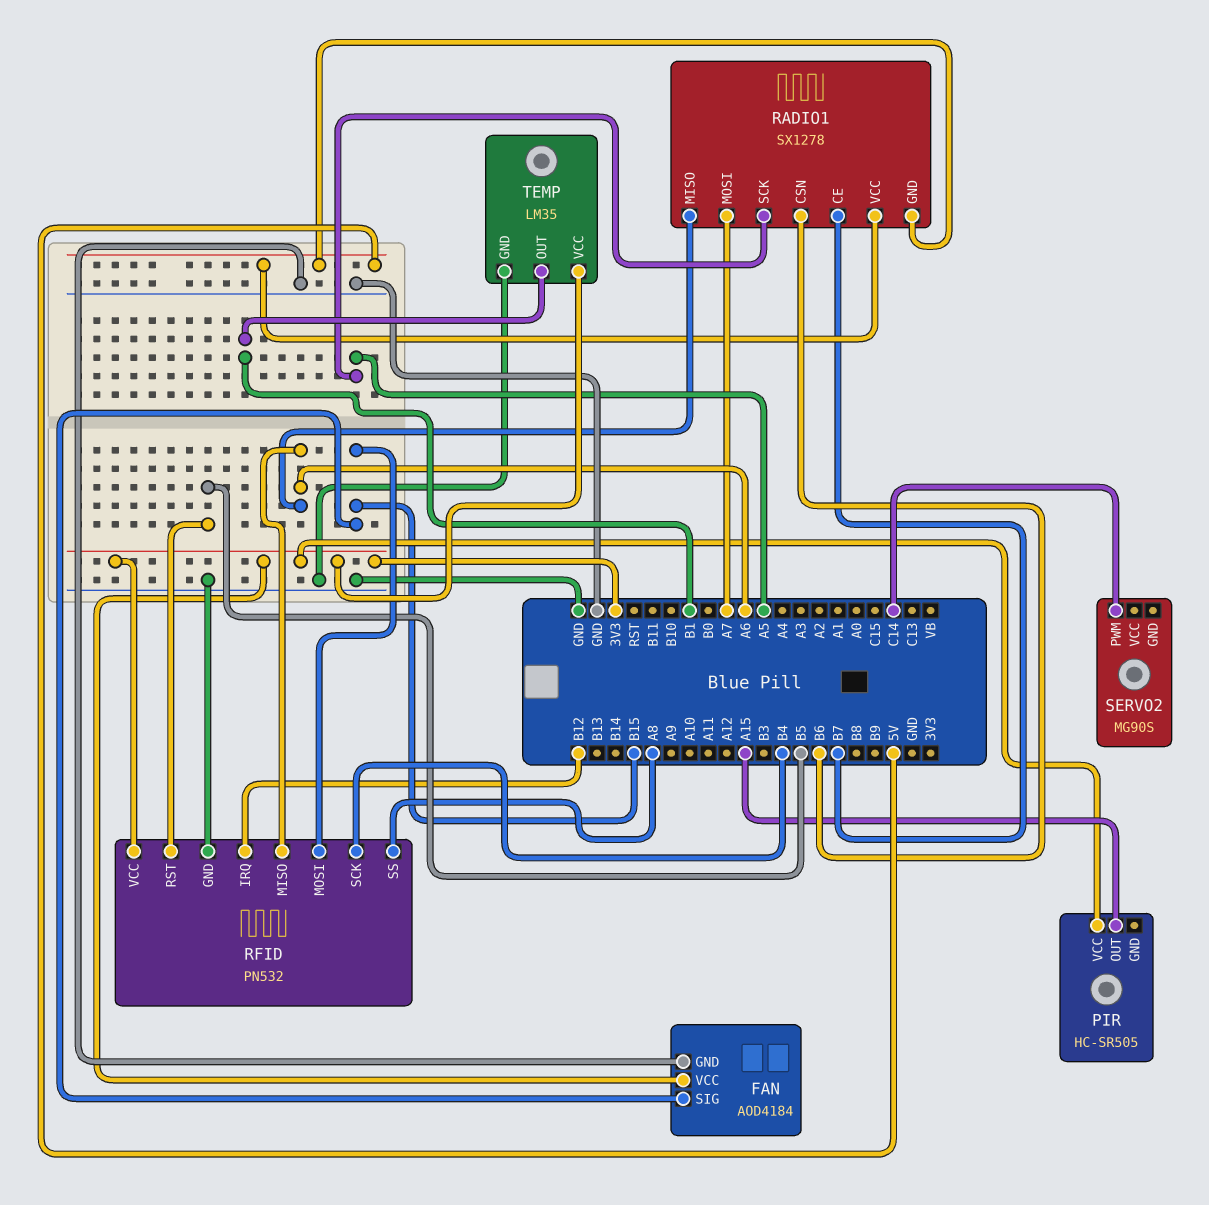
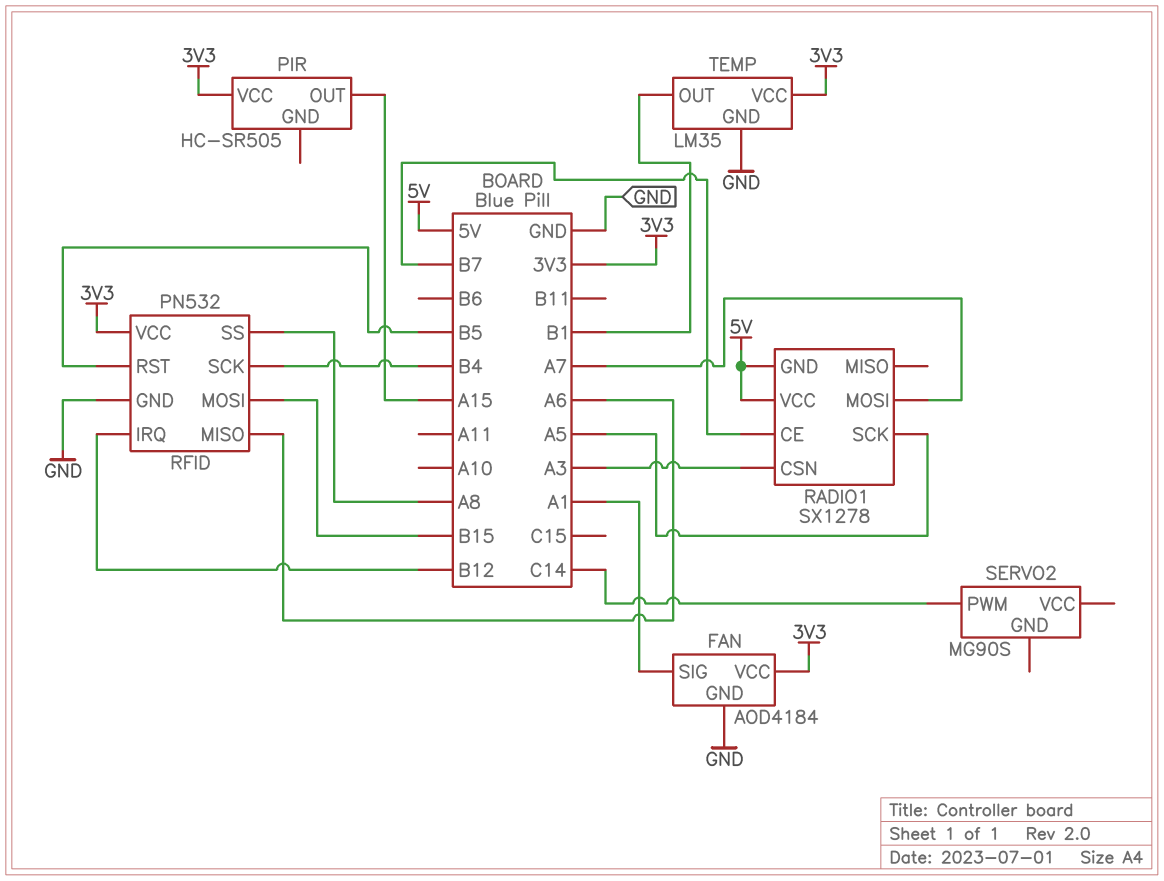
FAN pin SIG: B15 -> A1
RADIO1 pin CSN: B6 -> A3
RADIO1 pin MISO: A6 -> none

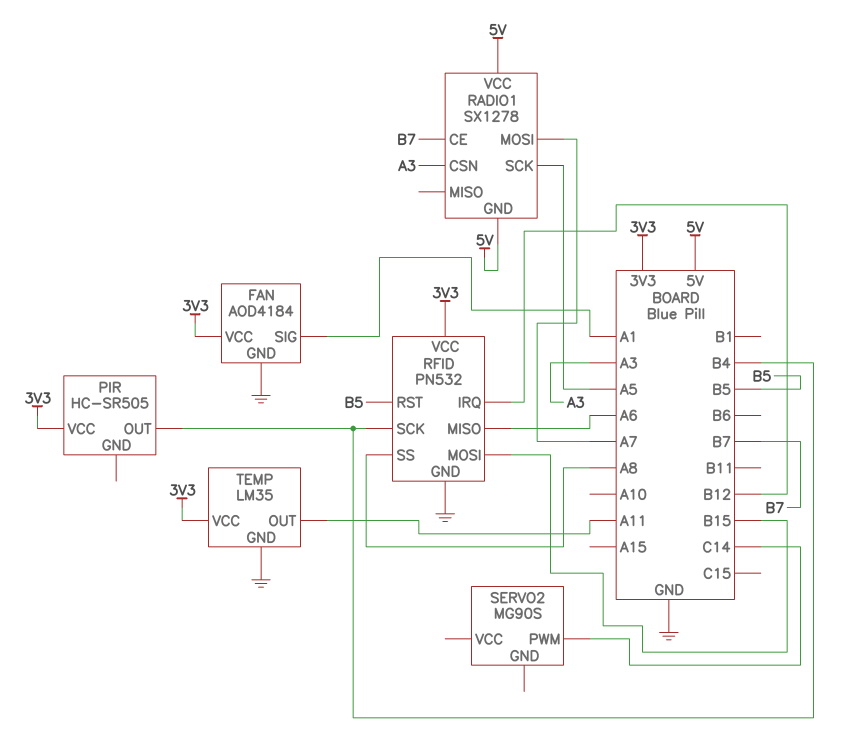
PIR pin OUT: A15 -> B4
TEMP pin OUT: B1 -> A11

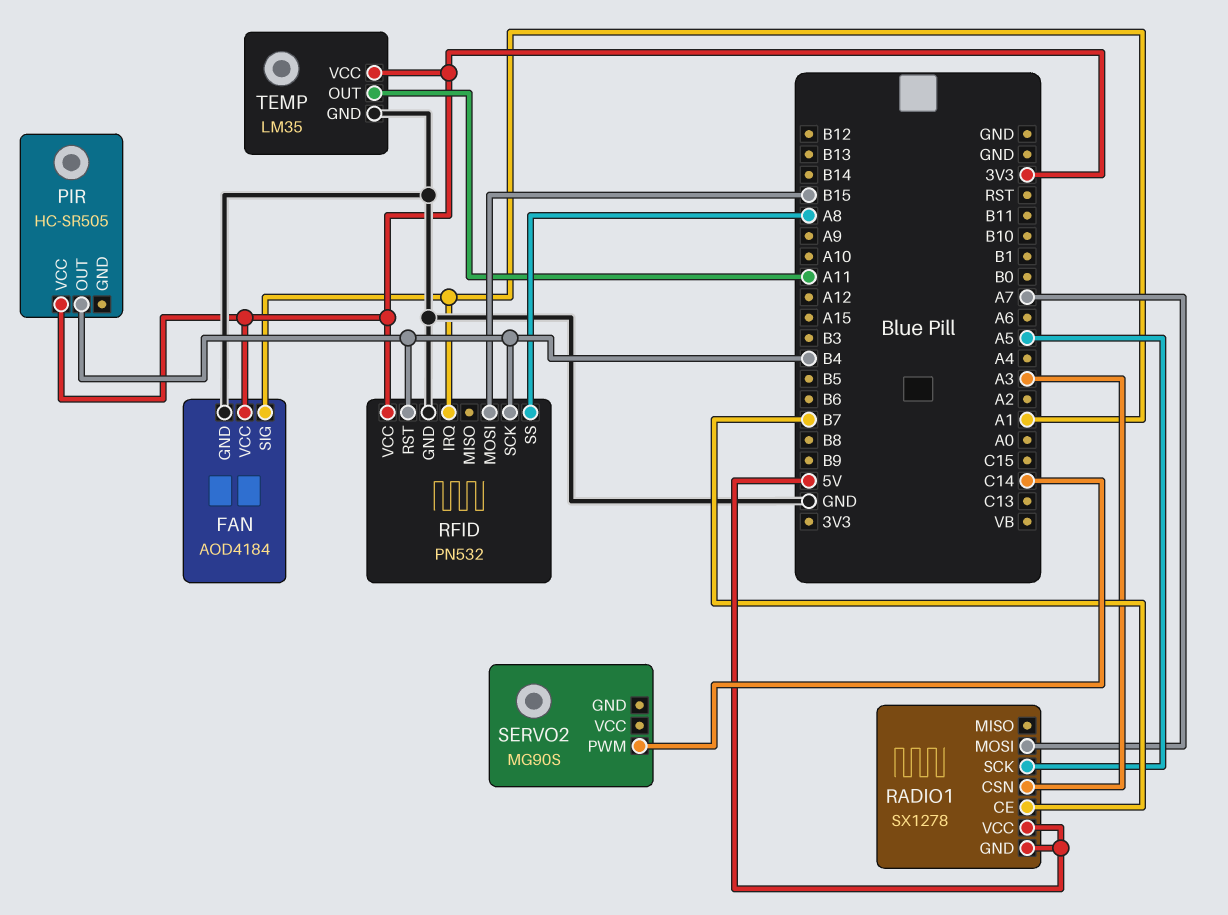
RFID pin IRQ: B12 -> A1
RFID pin MISO: A6 -> none
RFID pin RST: B5 -> B4

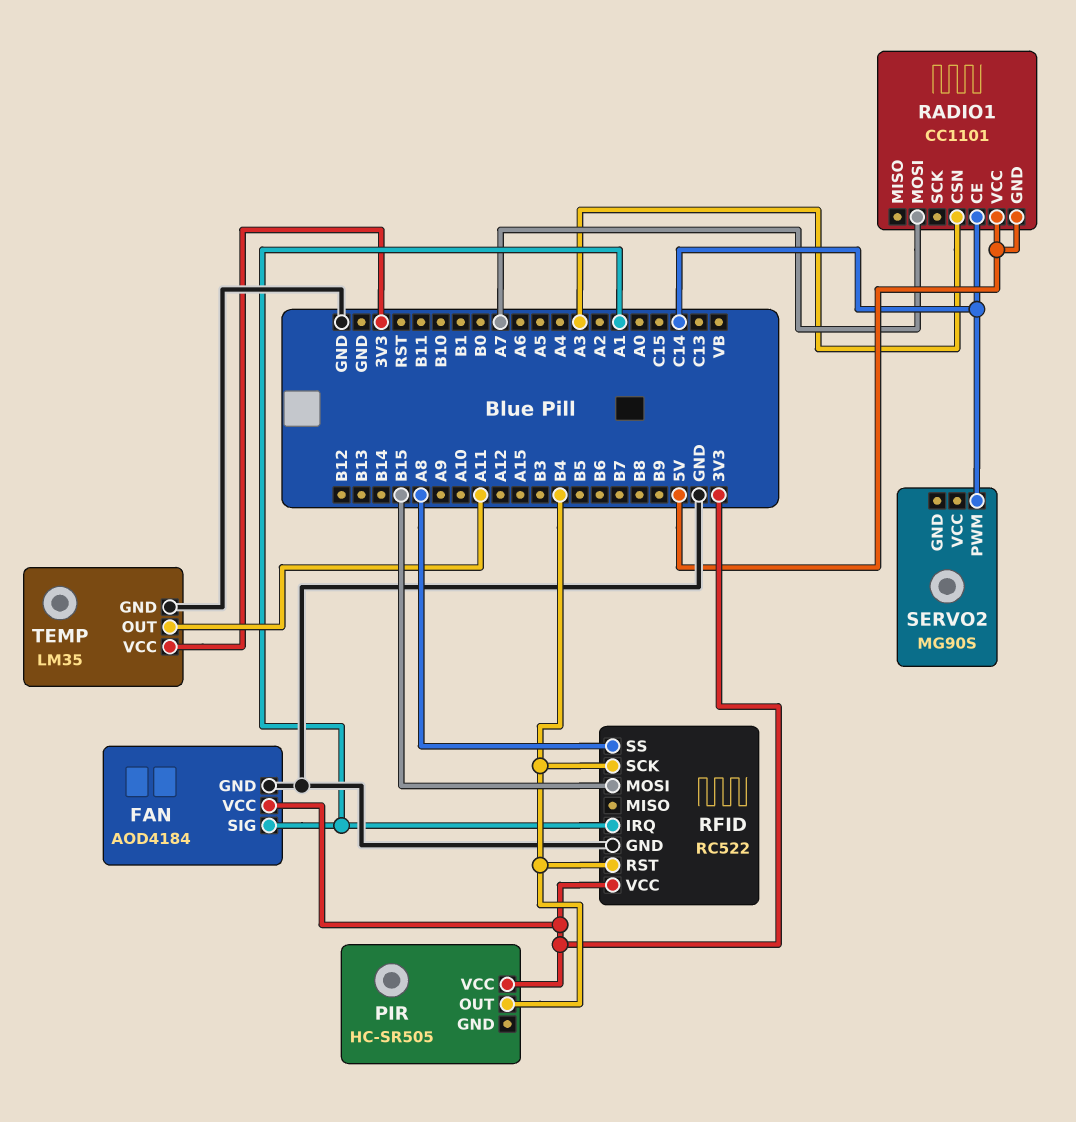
RADIO1: SX1278 -> CC1101
RADIO1 pin CE: B7 -> C14
RADIO1 pin SCK: A5 -> none
RFID: PN532 -> RC522

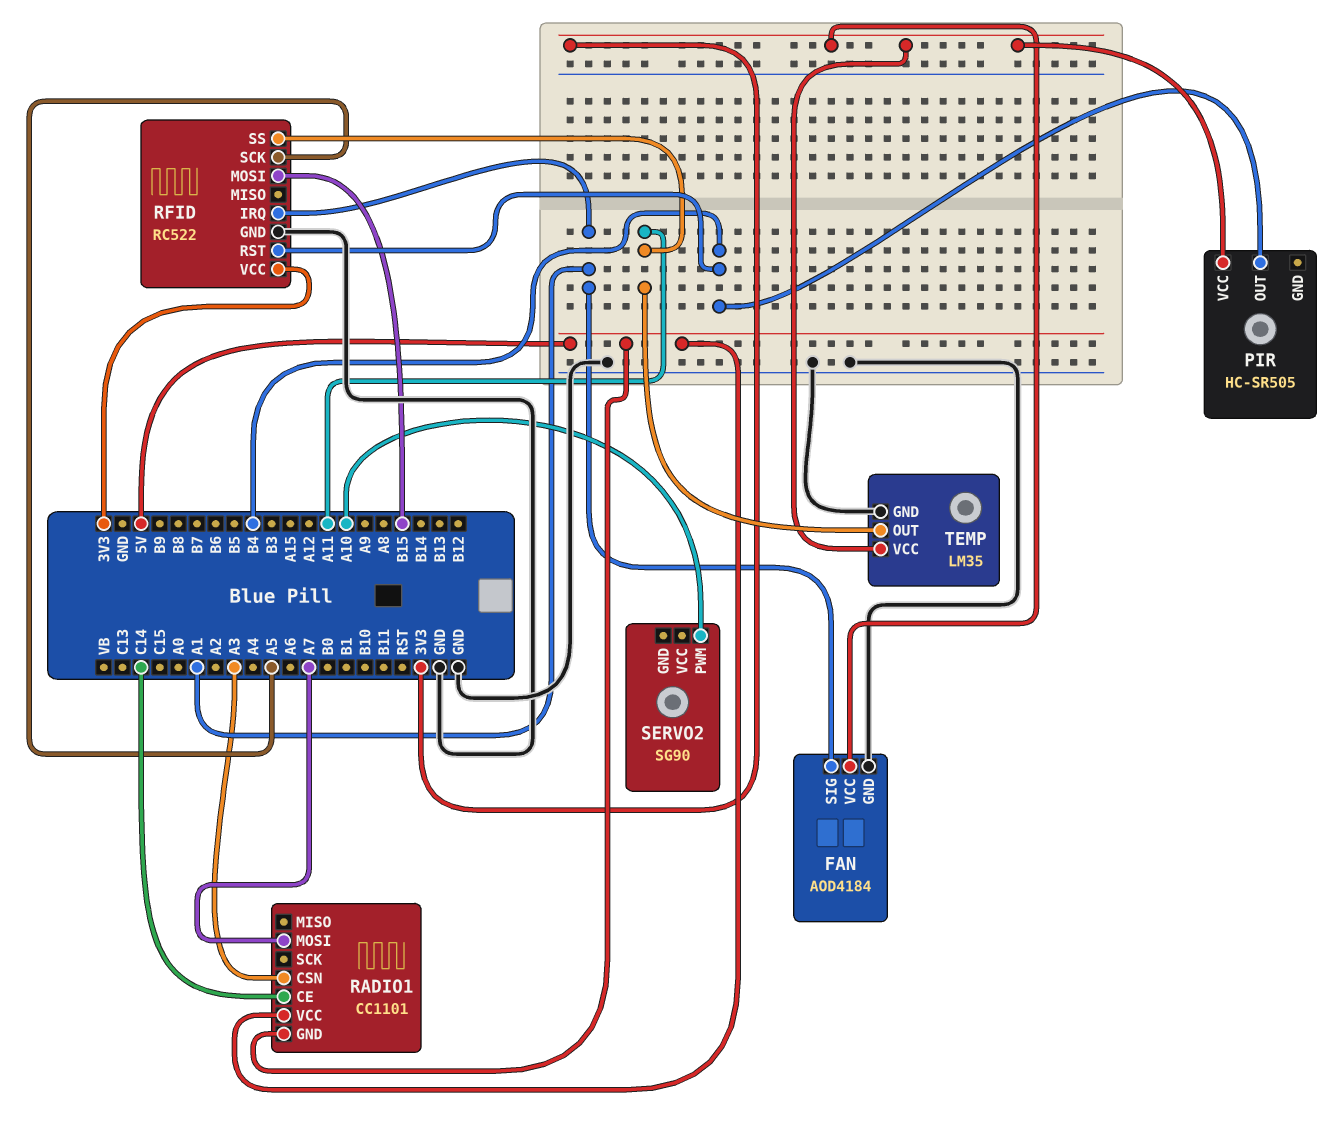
RFID pin SCK: B4 -> A5
RFID pin SS: A8 -> A11
SERVO2: MG90S -> SG90
SERVO2 pin PWM: C14 -> A10

